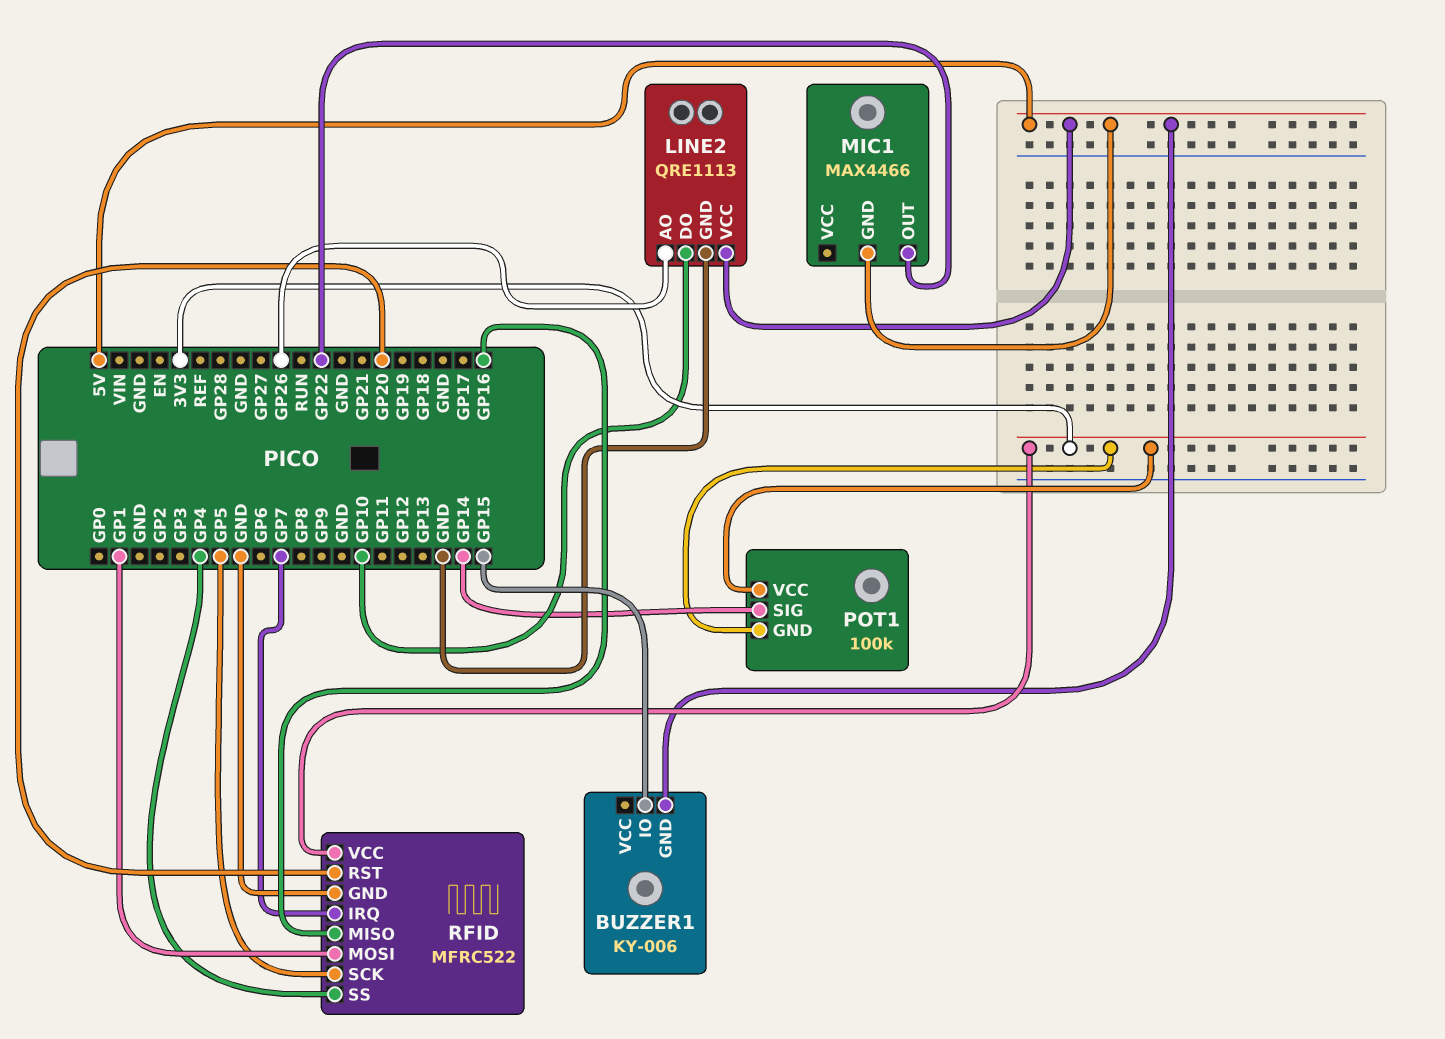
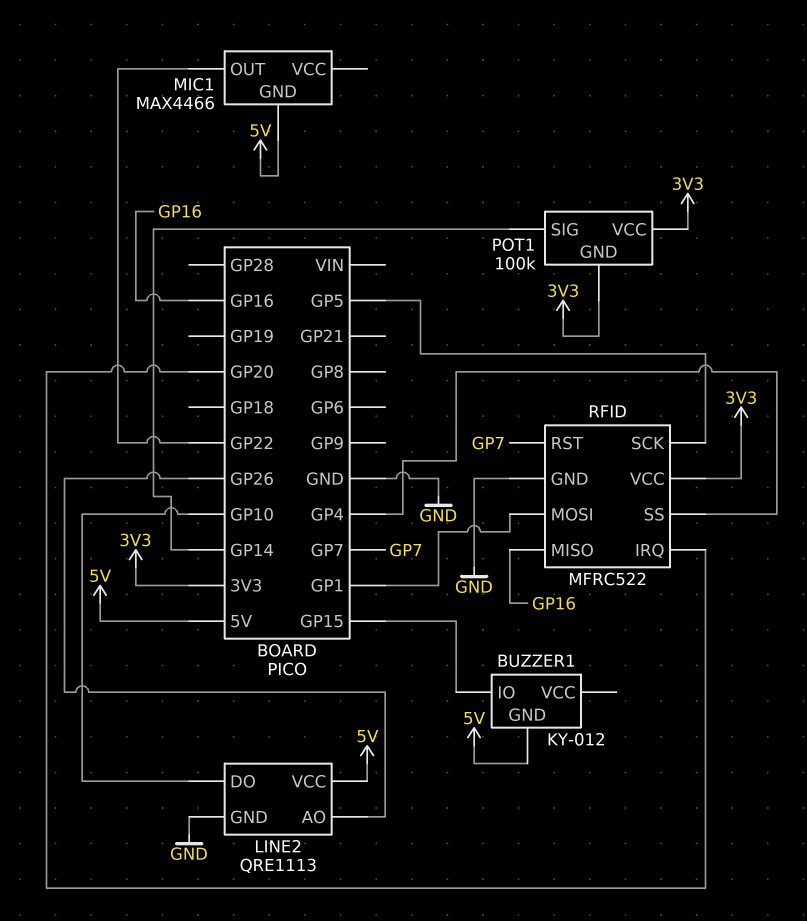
BUZZER1: KY-006 -> KY-012
RFID pin IRQ: GP7 -> GP20
RFID pin RST: GP20 -> GP7

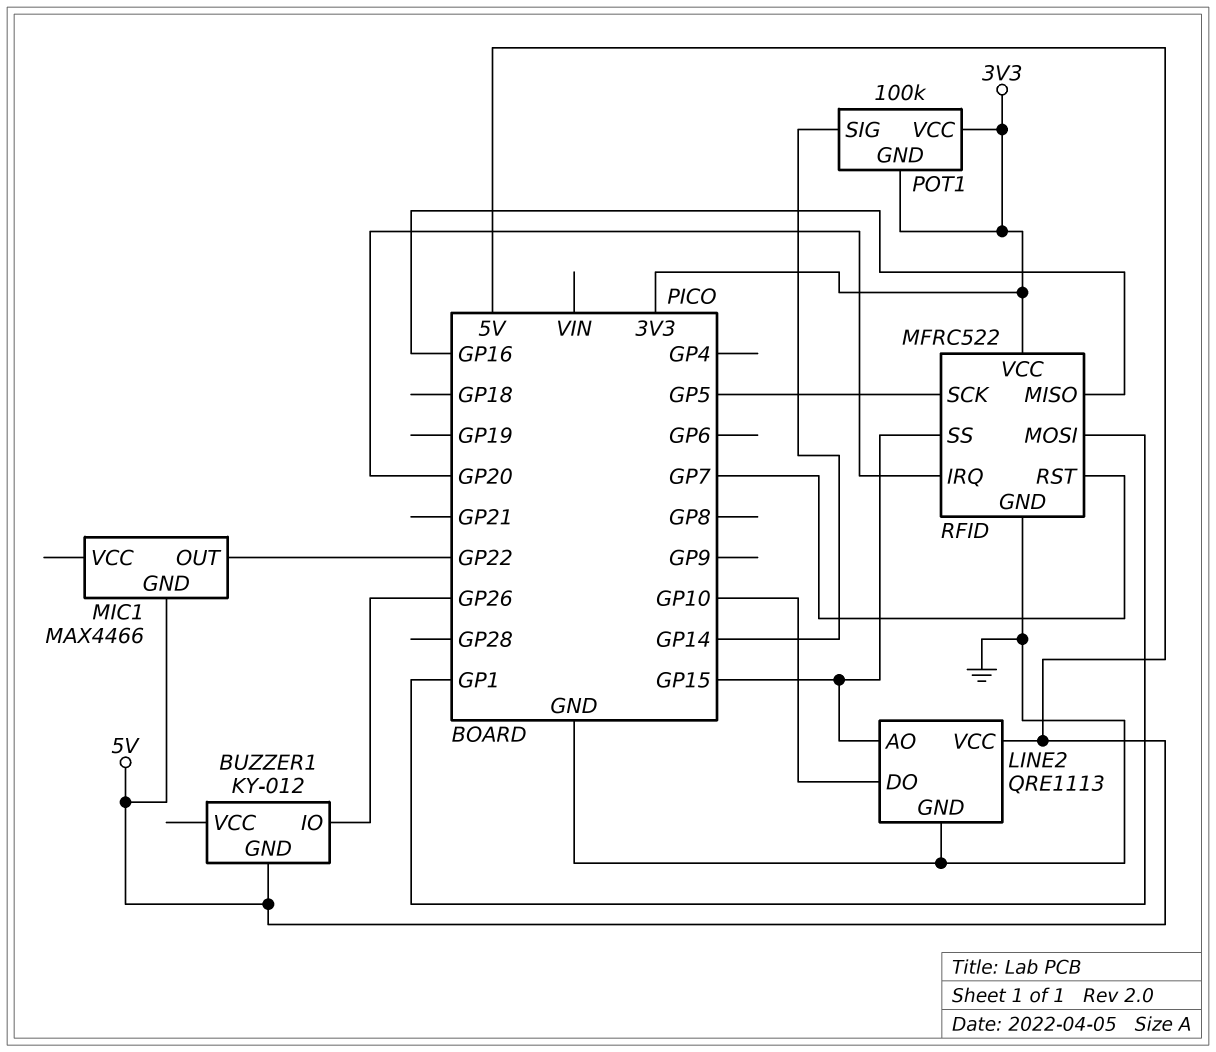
BUZZER1 pin IO: GP15 -> GP26
LINE2 pin AO: GP26 -> GP15
RFID pin SS: GP4 -> GP15

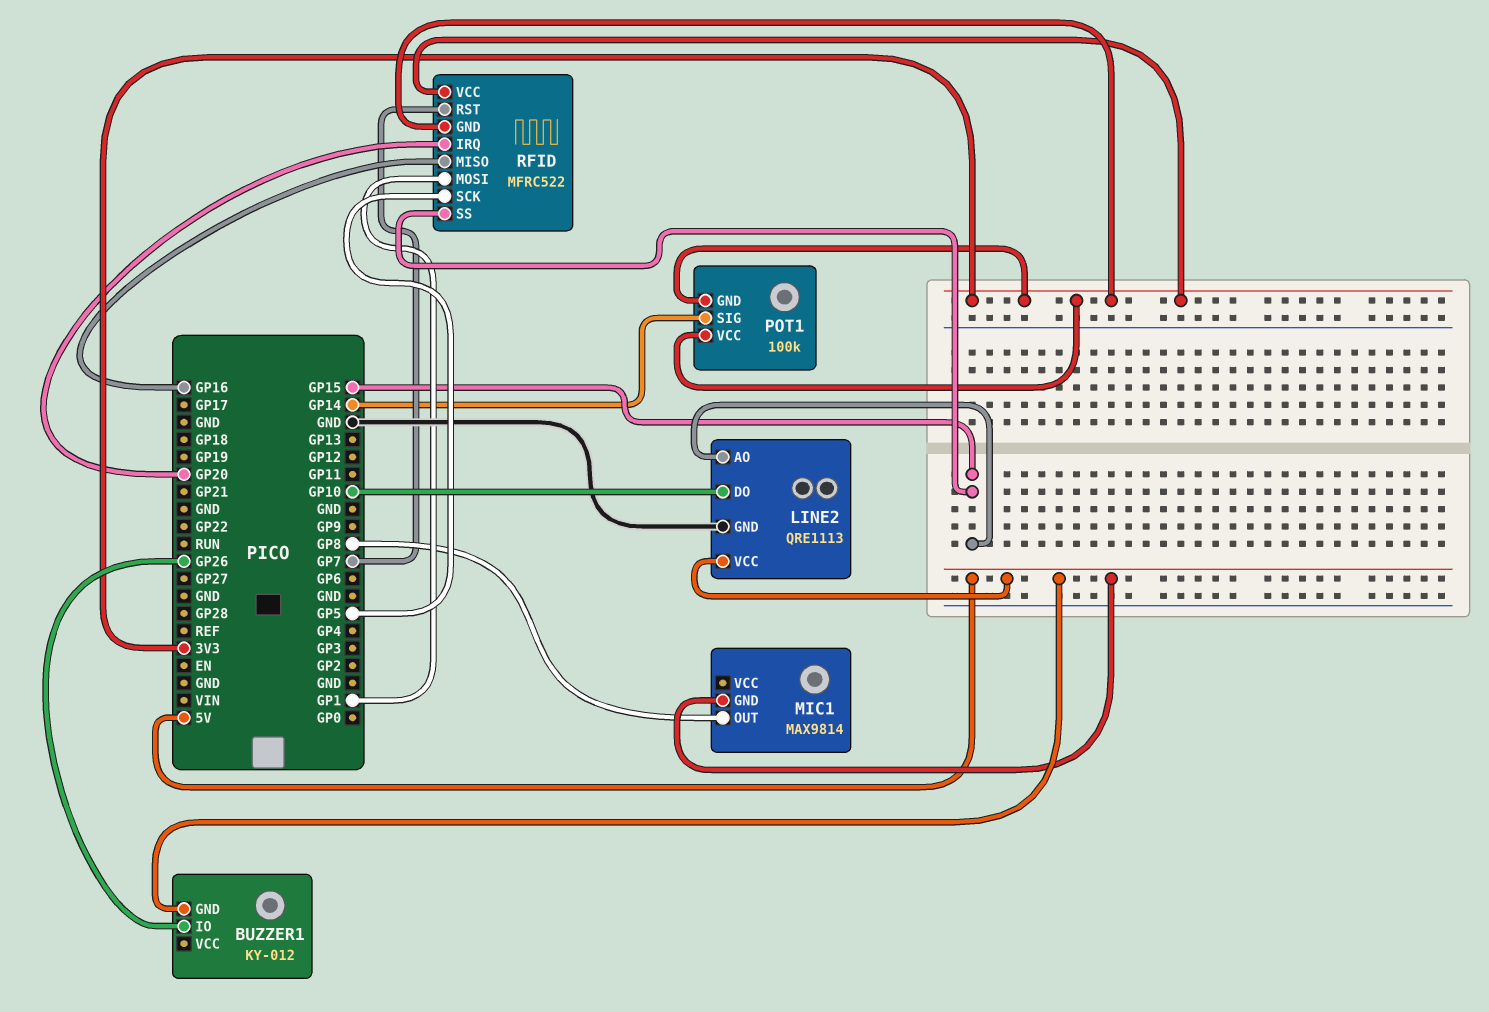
MIC1: MAX4466 -> MAX9814
MIC1 pin OUT: GP22 -> GP8
RFID pin GND: GND -> 3V3

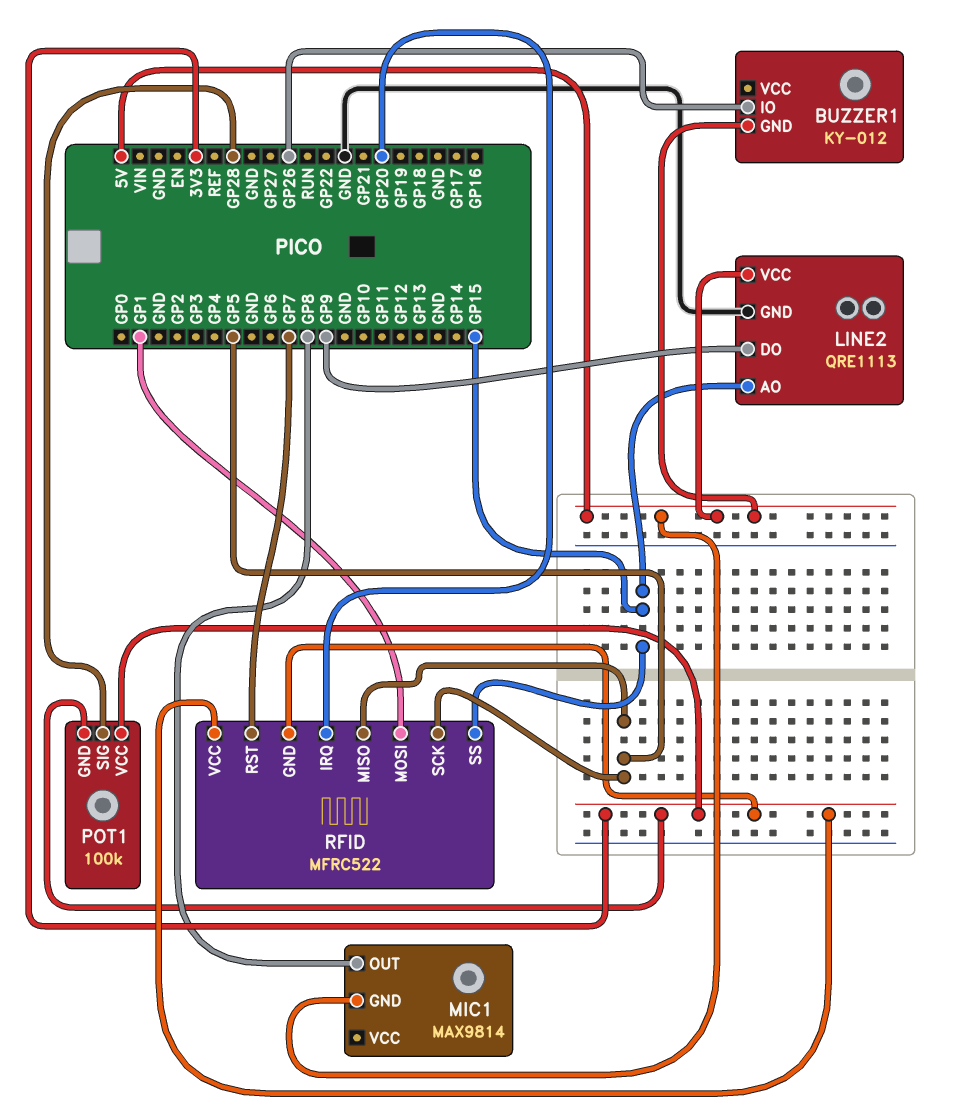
LINE2 pin DO: GP10 -> GP9
POT1 pin SIG: GP14 -> GP28
RFID pin MISO: GP16 -> GP5

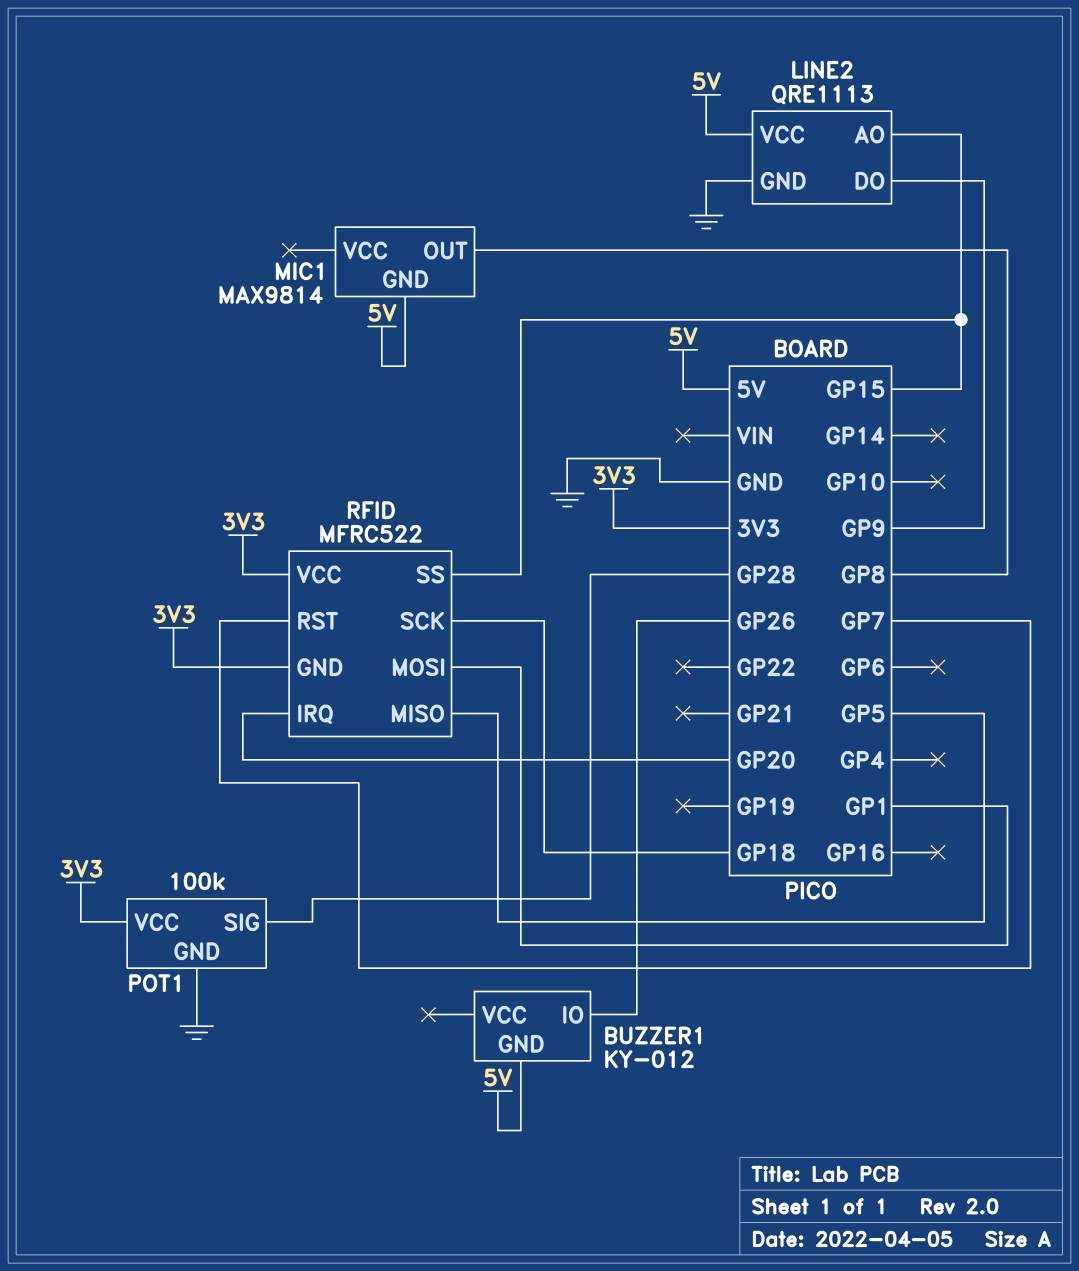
POT1 pin GND: 3V3 -> GND
RFID pin SCK: GP5 -> GP18

